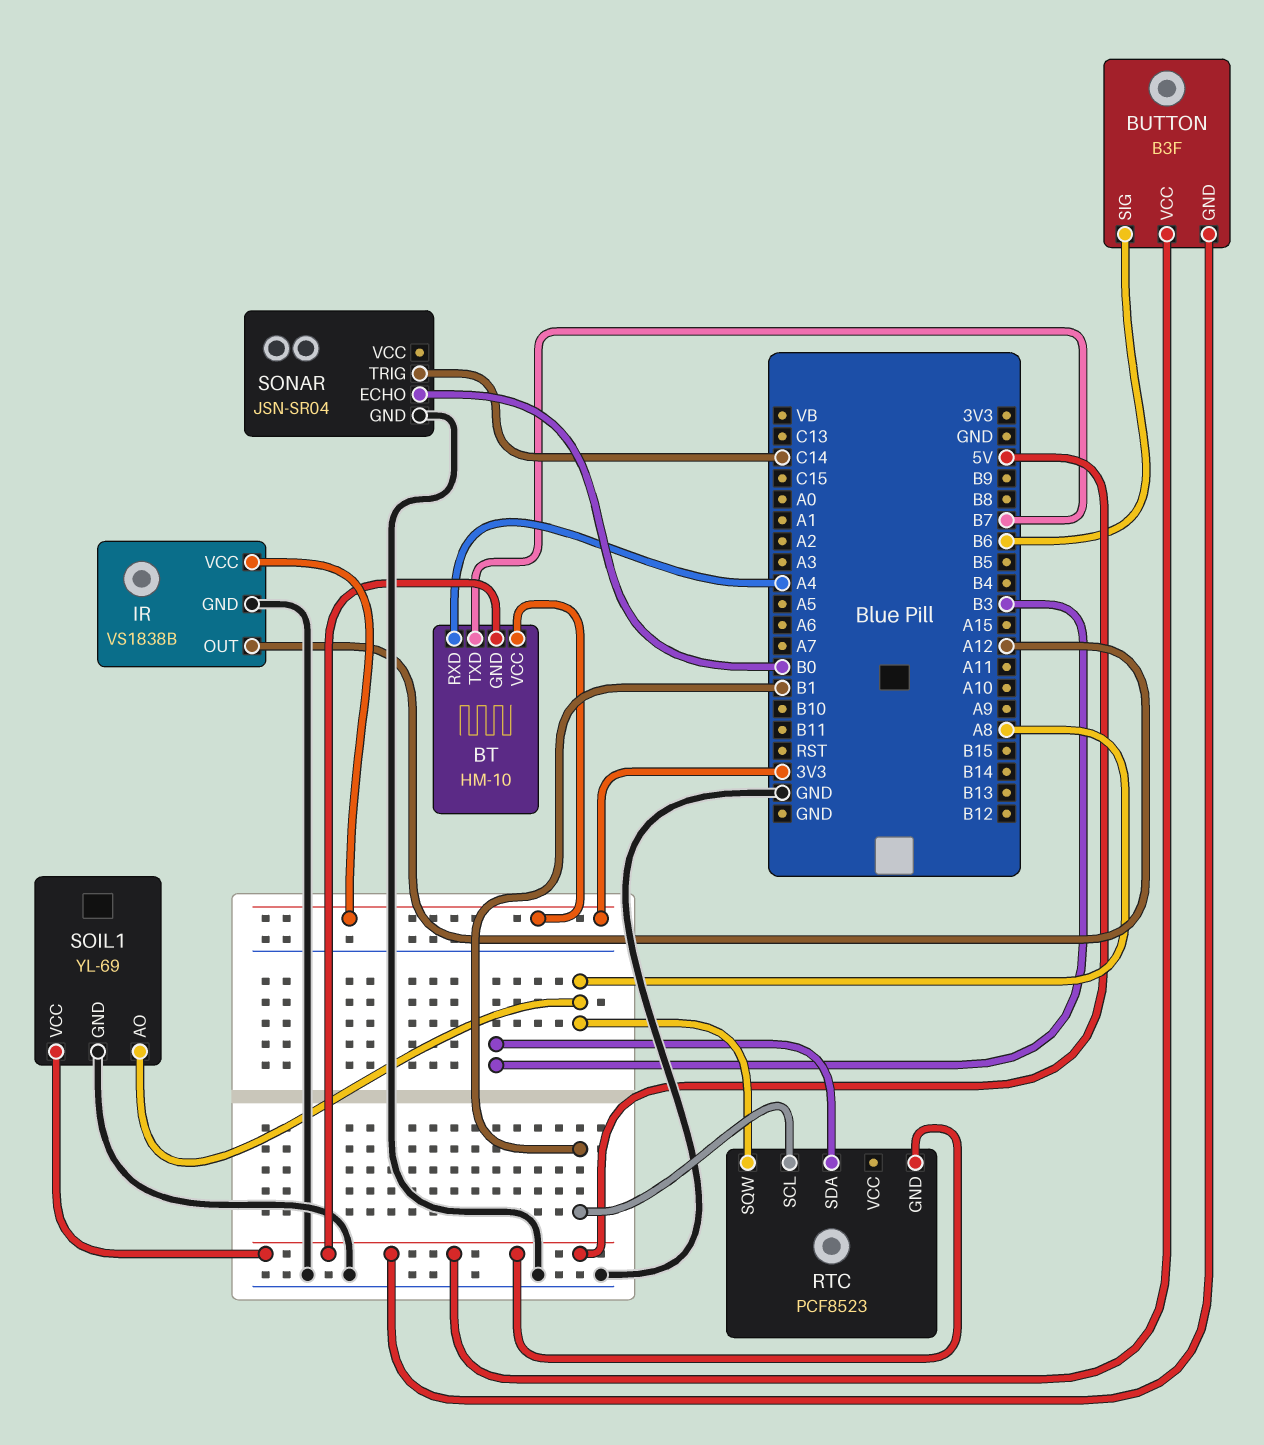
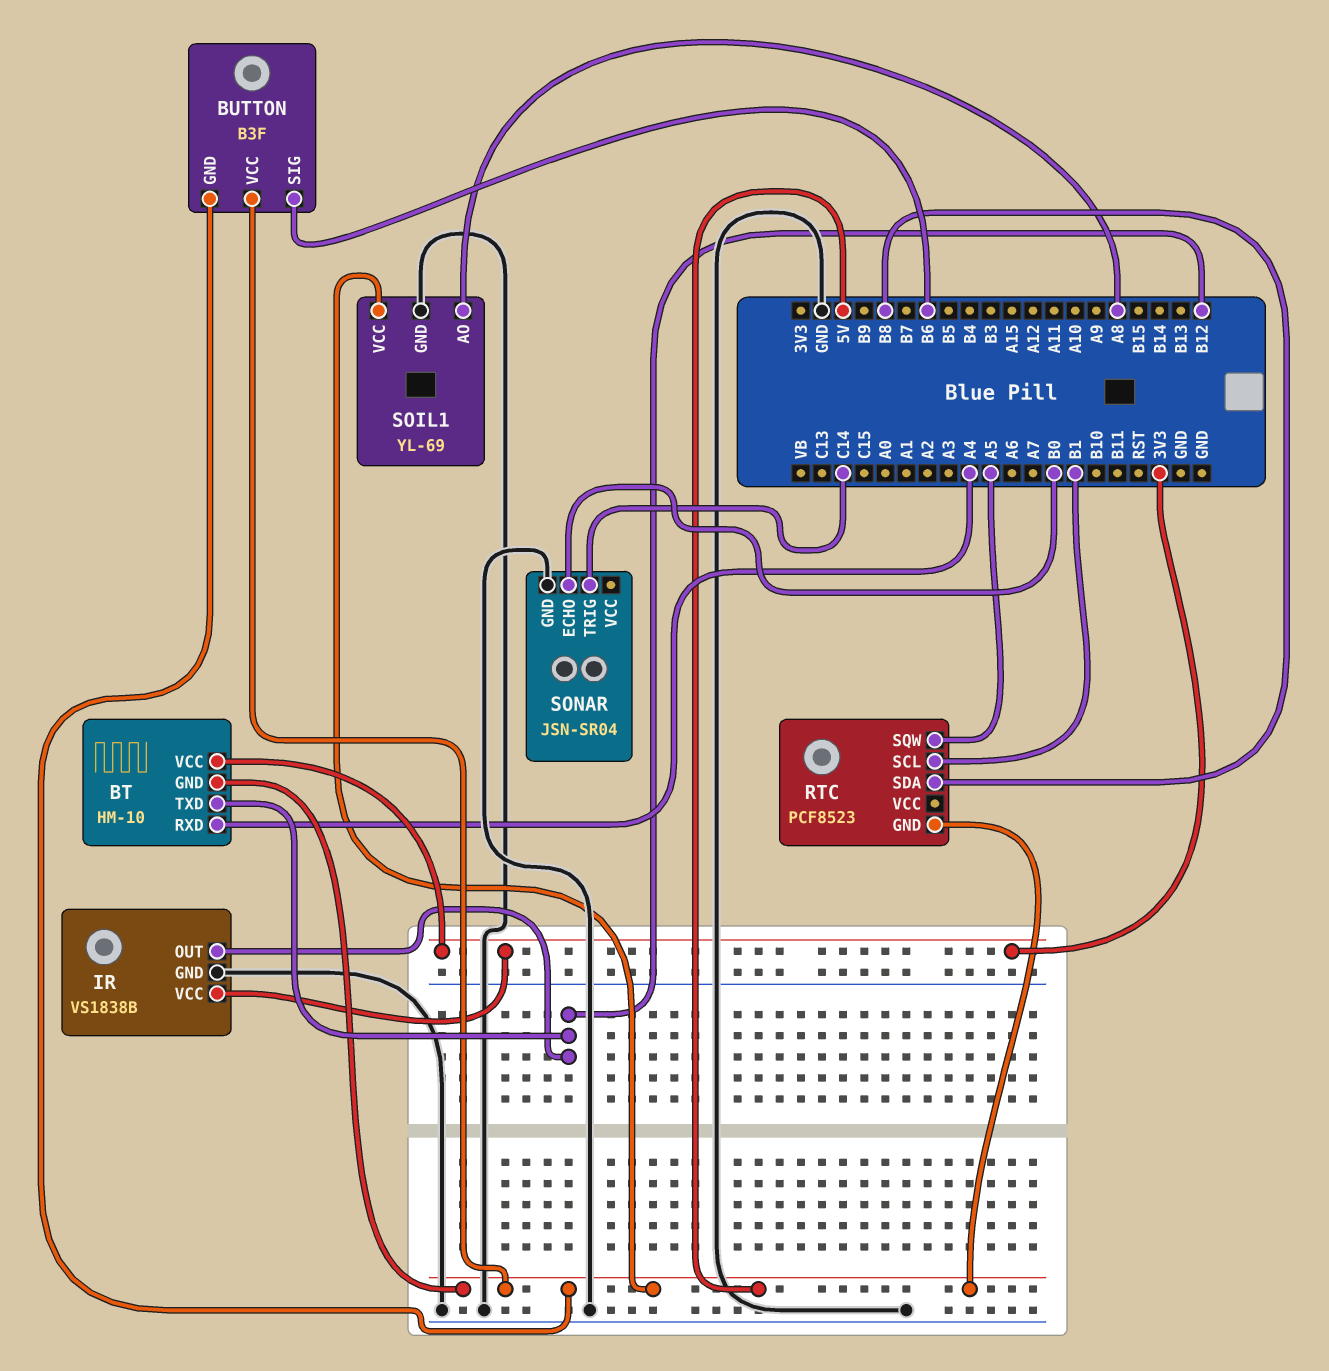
BT pin TXD: B7 -> B12
IR pin OUT: A12 -> B12
RTC pin SDA: B3 -> B8
RTC pin SQW: A8 -> A5

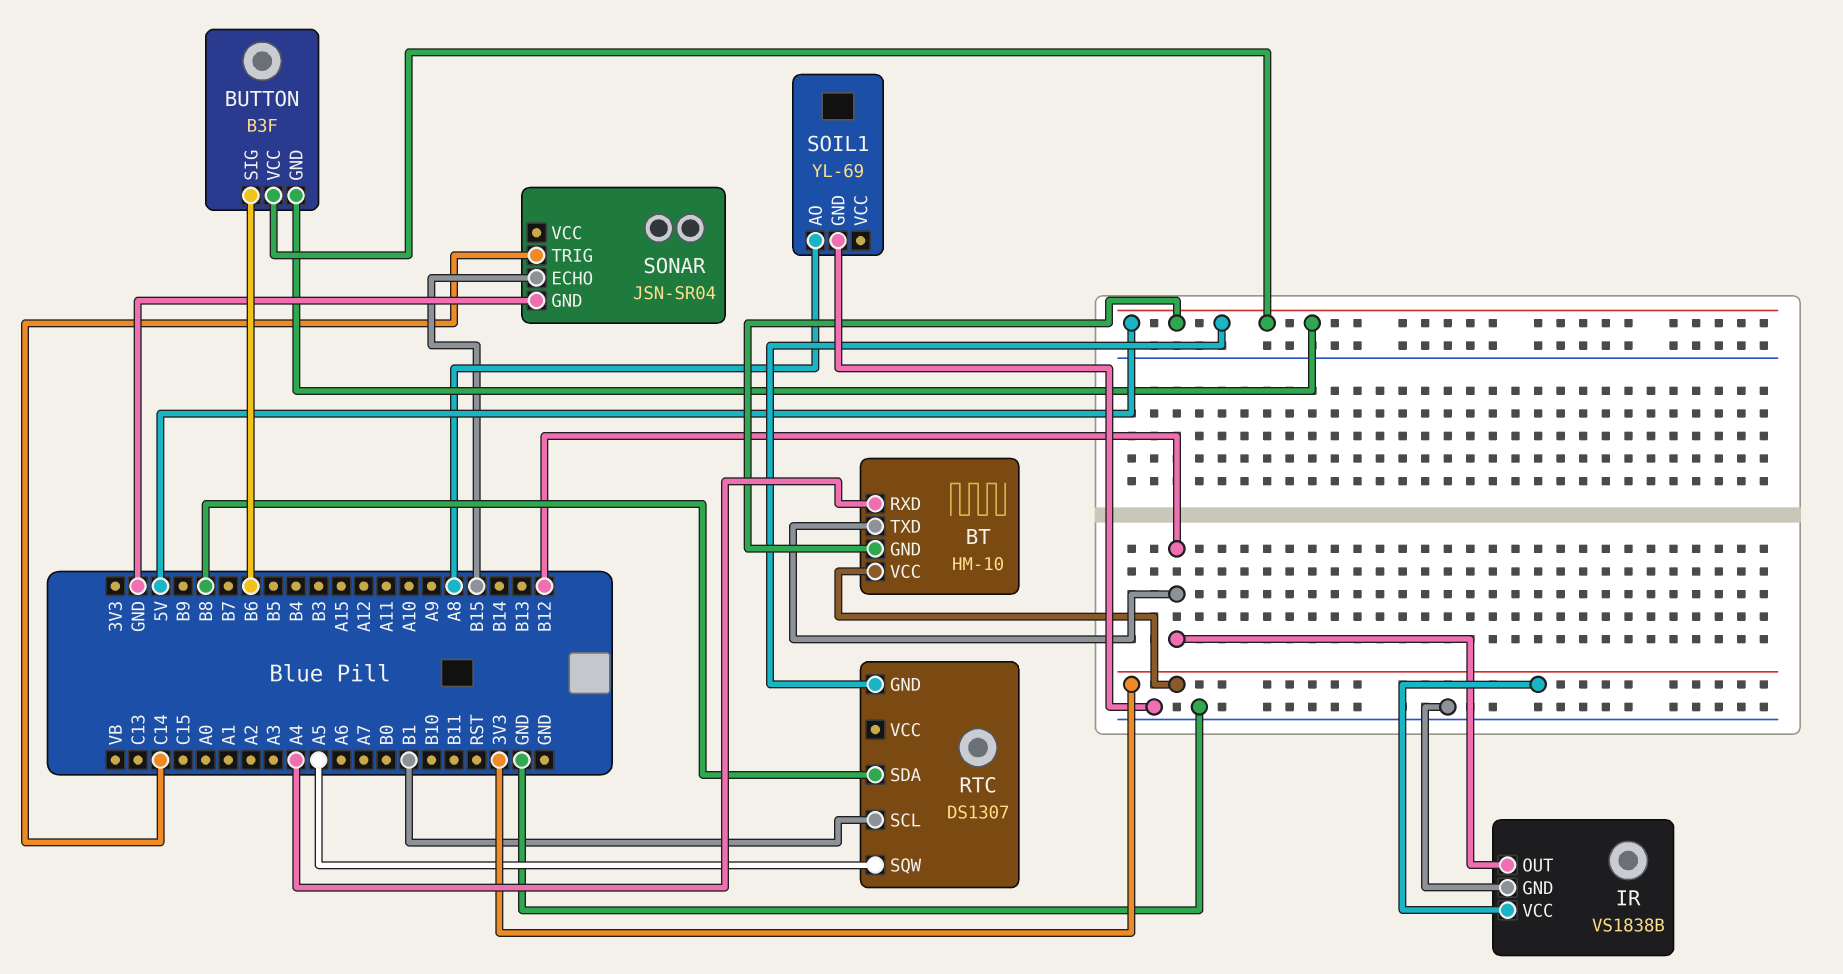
RTC: PCF8523 -> DS1307
SOIL1 pin VCC: 5V -> none
SONAR pin ECHO: B0 -> B15

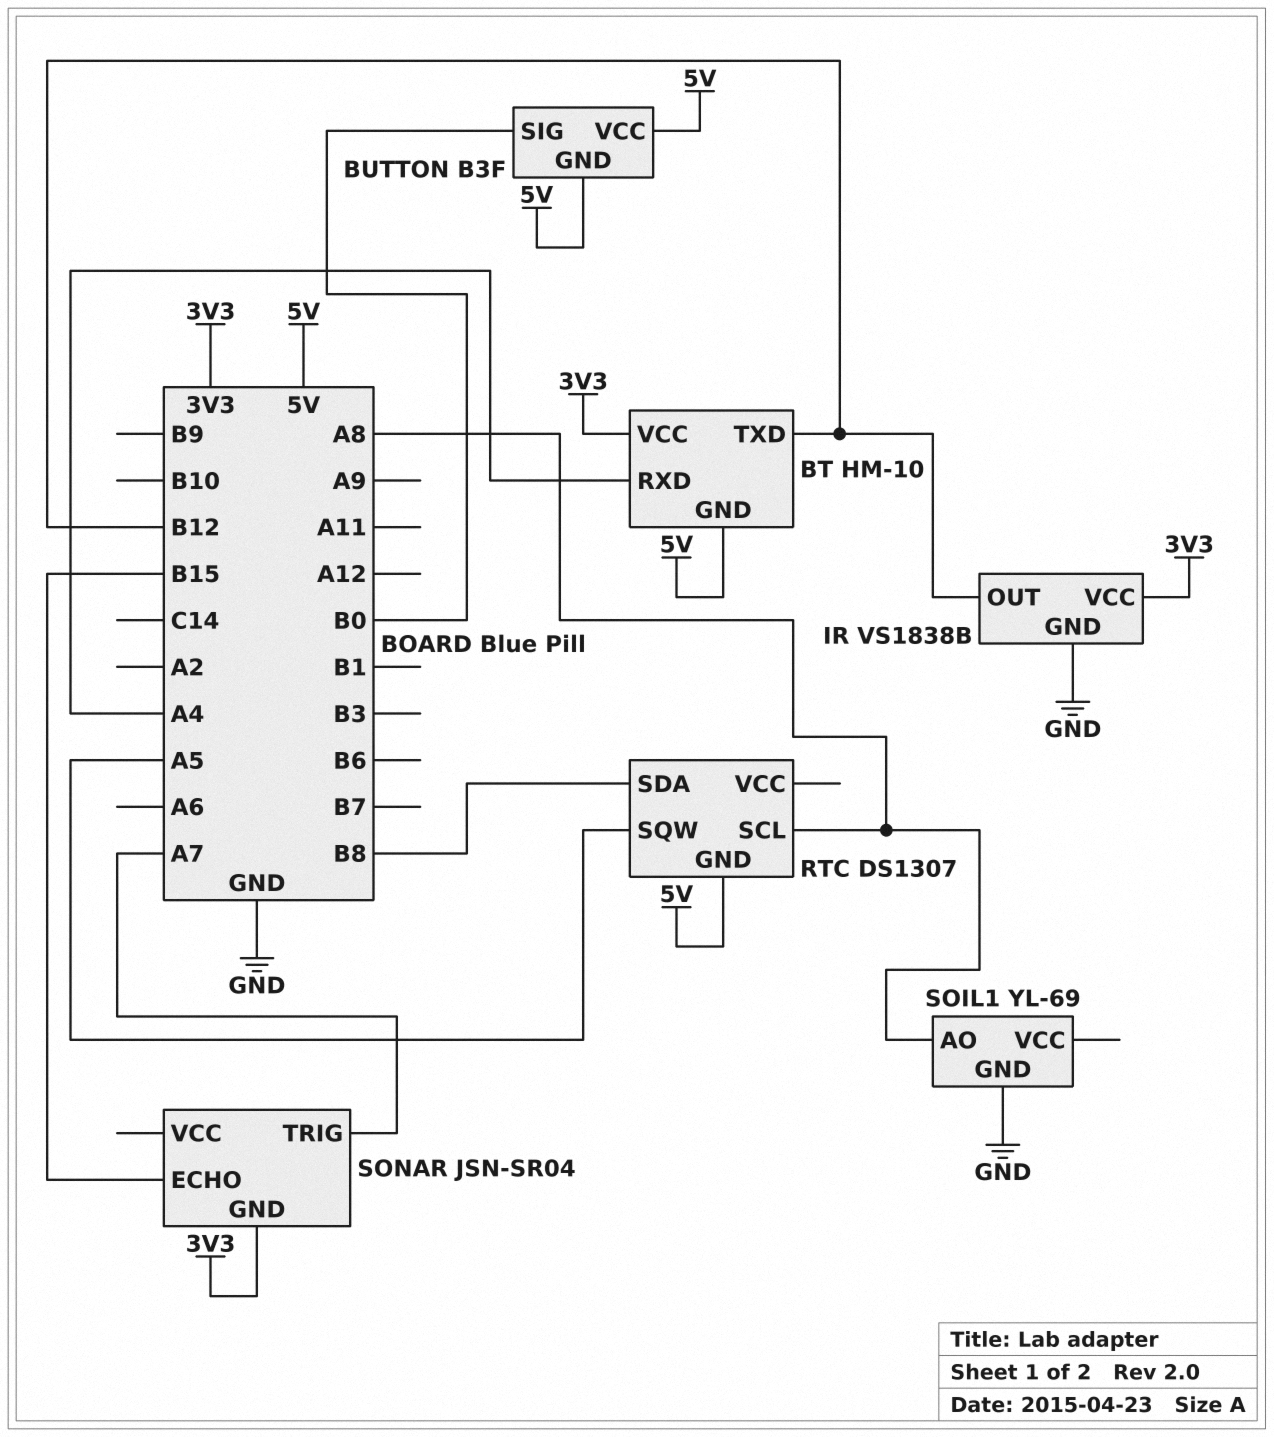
BUTTON pin SIG: B6 -> B0
RTC pin SCL: B1 -> A8
SONAR pin GND: GND -> 3V3
SONAR pin TRIG: C14 -> A7

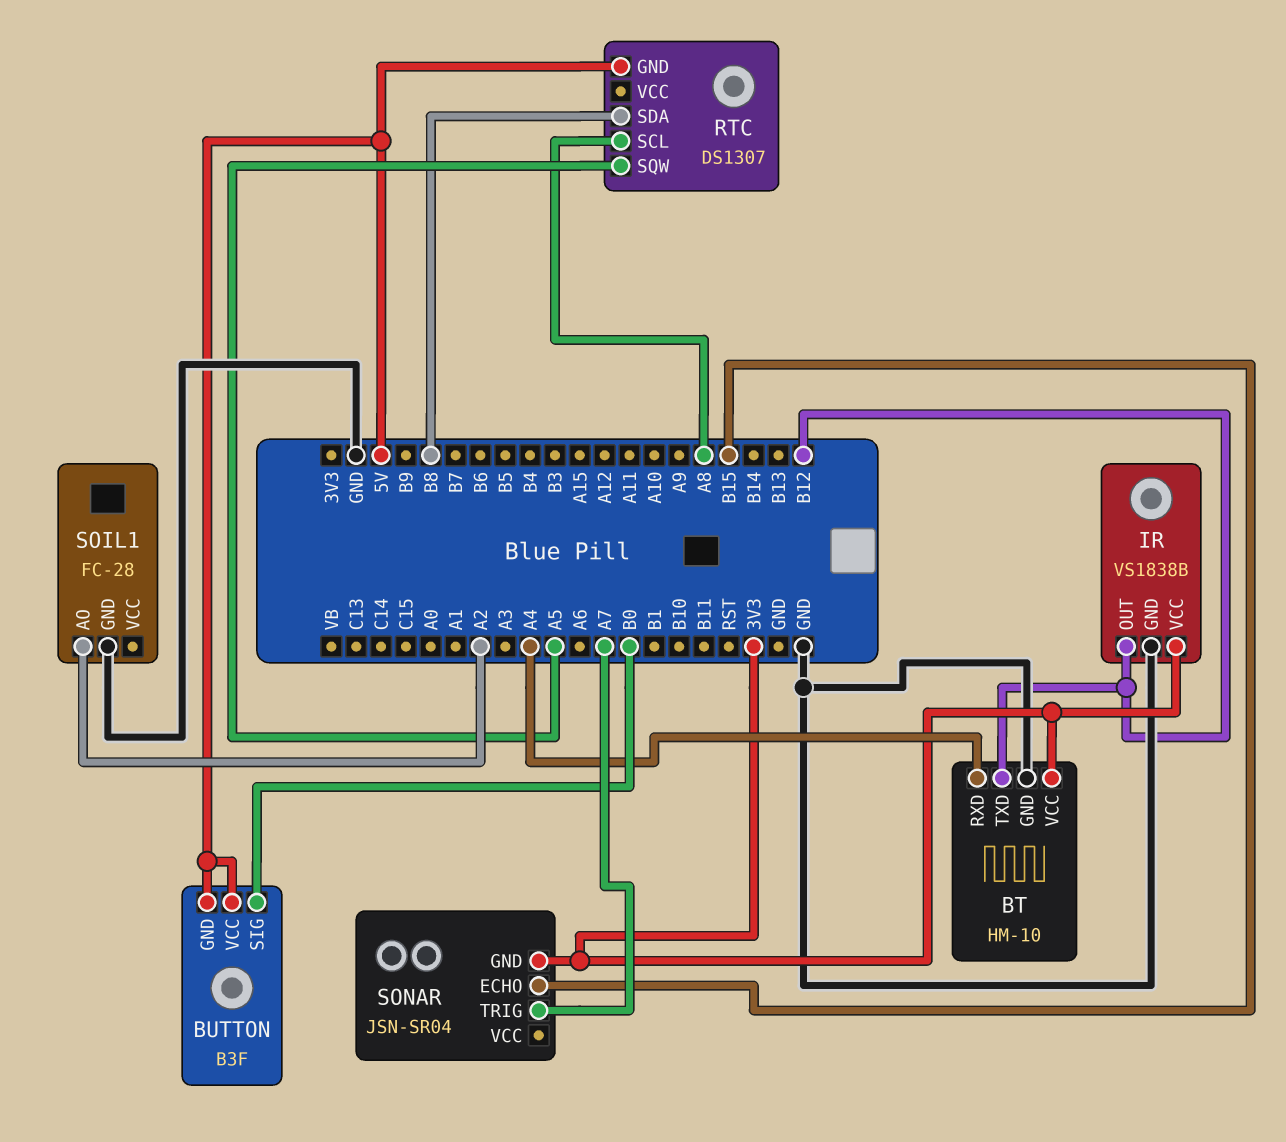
BT pin GND: 5V -> GND
SOIL1: YL-69 -> FC-28
SOIL1 pin AO: A8 -> A2

